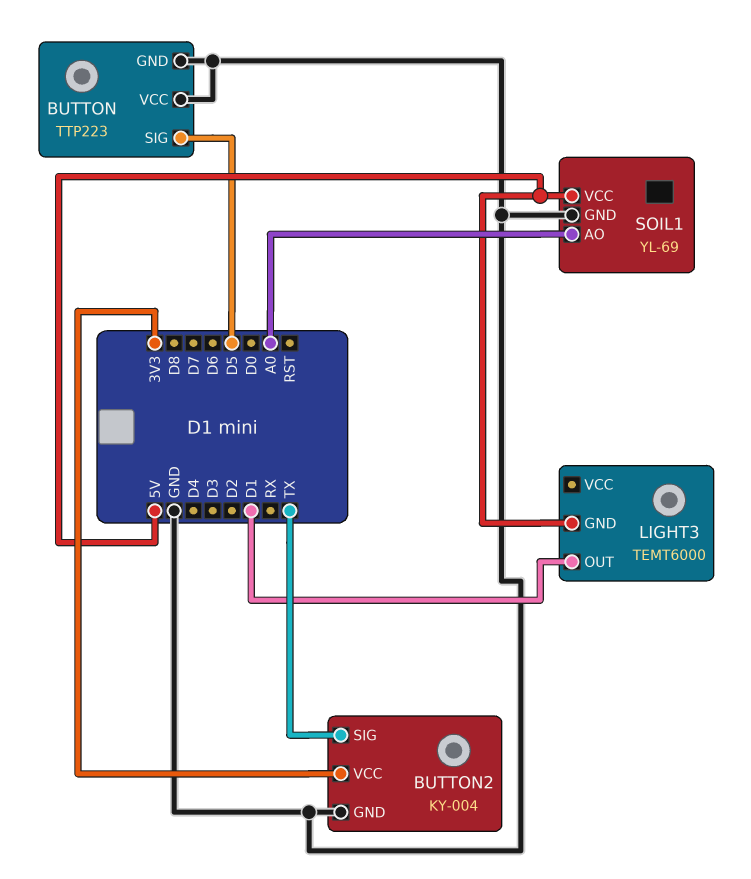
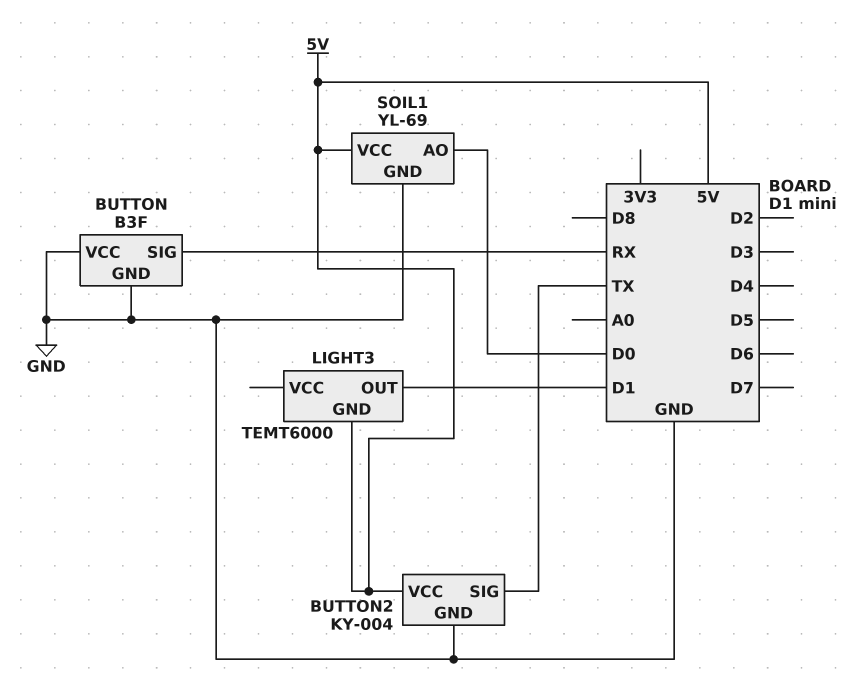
BUTTON: TTP223 -> B3F
BUTTON pin SIG: D5 -> RX
BUTTON2 pin VCC: 3V3 -> 5V
SOIL1 pin AO: A0 -> D0

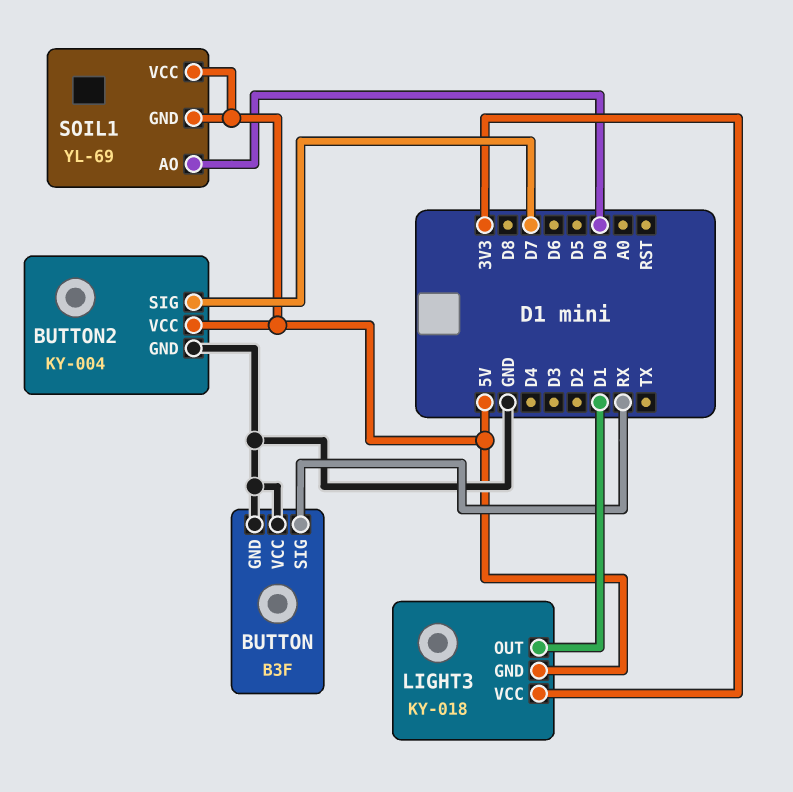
BUTTON2 pin SIG: TX -> D7
LIGHT3: TEMT6000 -> KY-018
LIGHT3 pin VCC: none -> 3V3
SOIL1 pin GND: GND -> 5V

